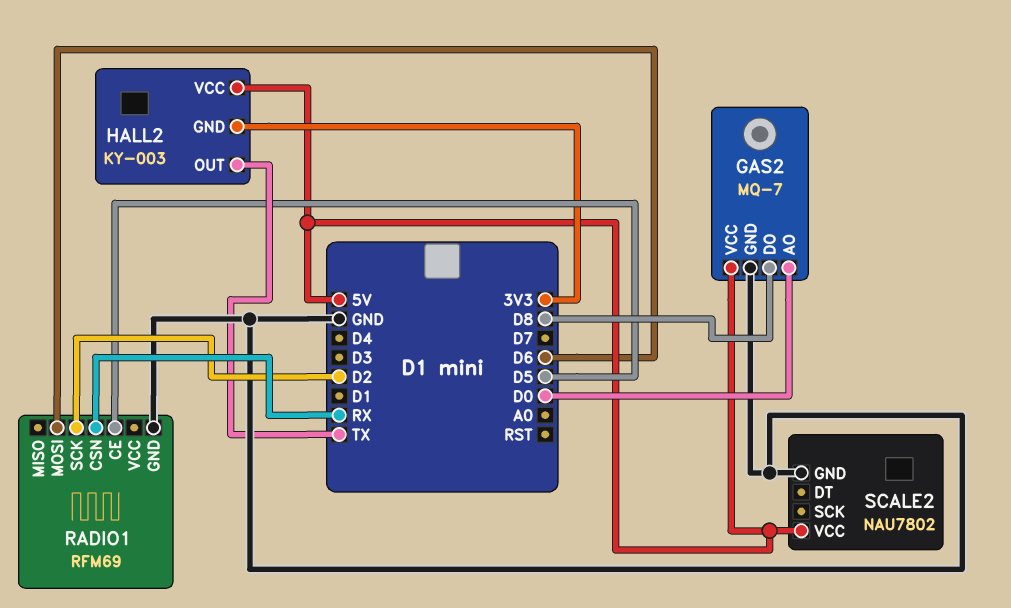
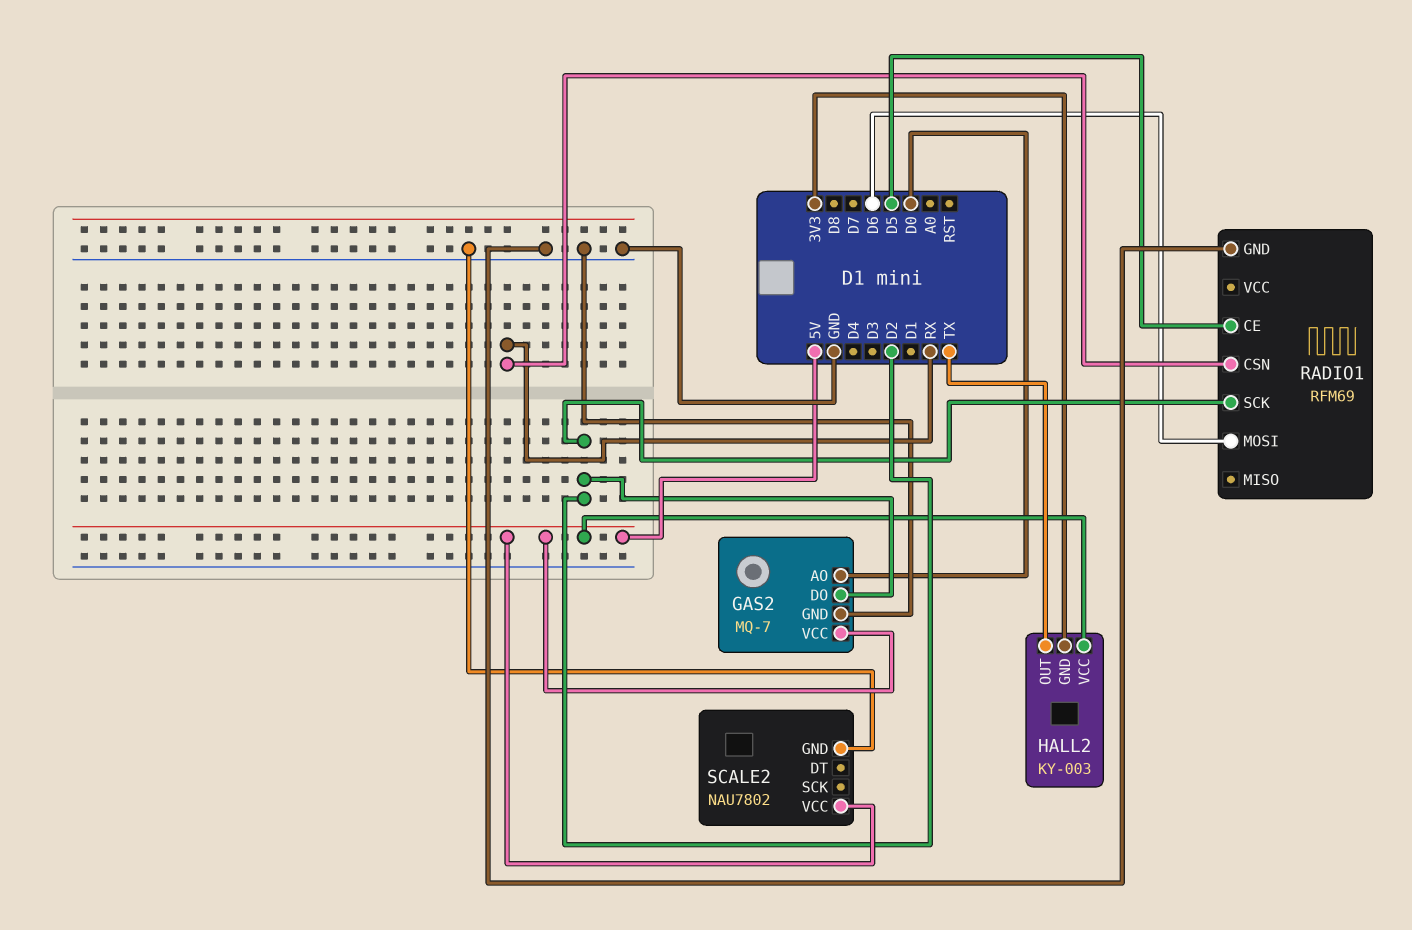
GAS2 pin DO: D8 -> D2

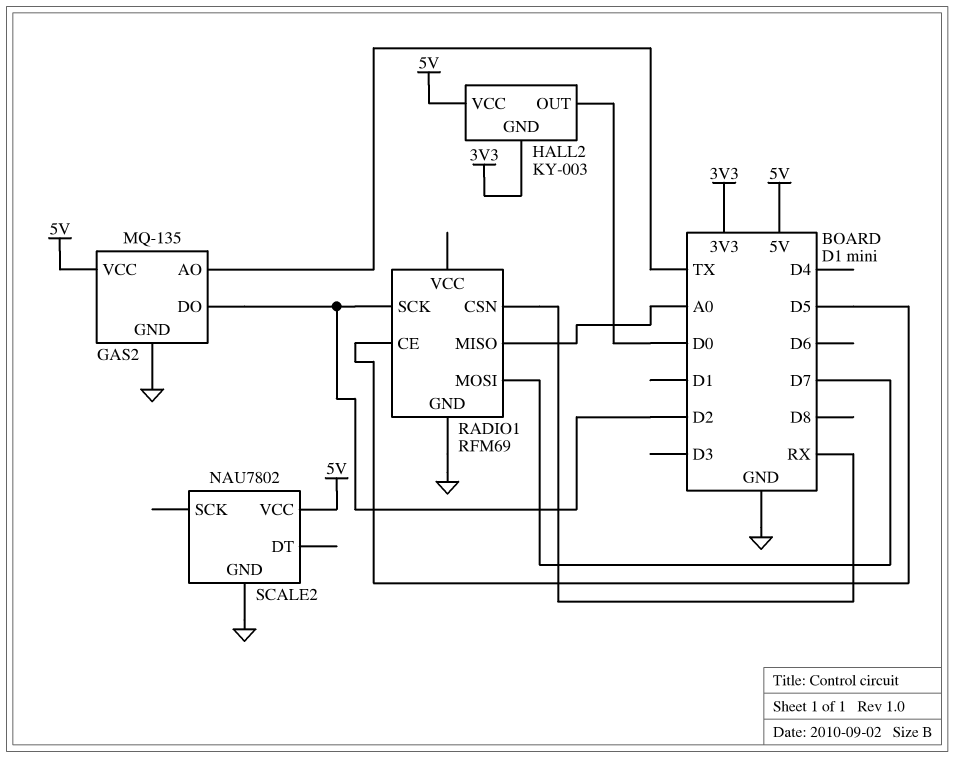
GAS2: MQ-7 -> MQ-135
GAS2 pin AO: D0 -> TX
HALL2 pin OUT: TX -> D0
RADIO1 pin MISO: none -> A0
RADIO1 pin MOSI: D6 -> D7

